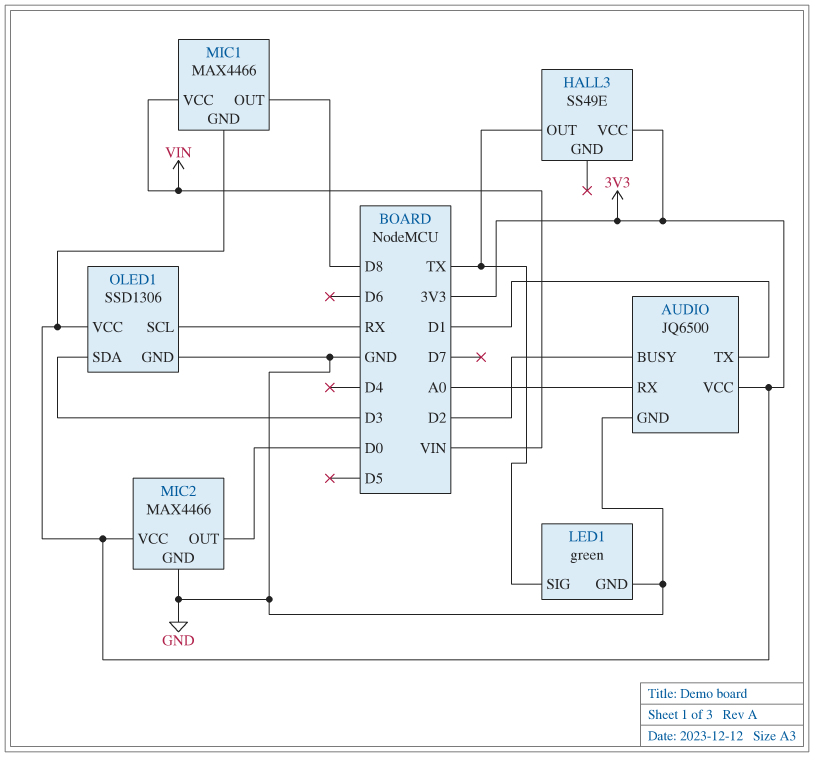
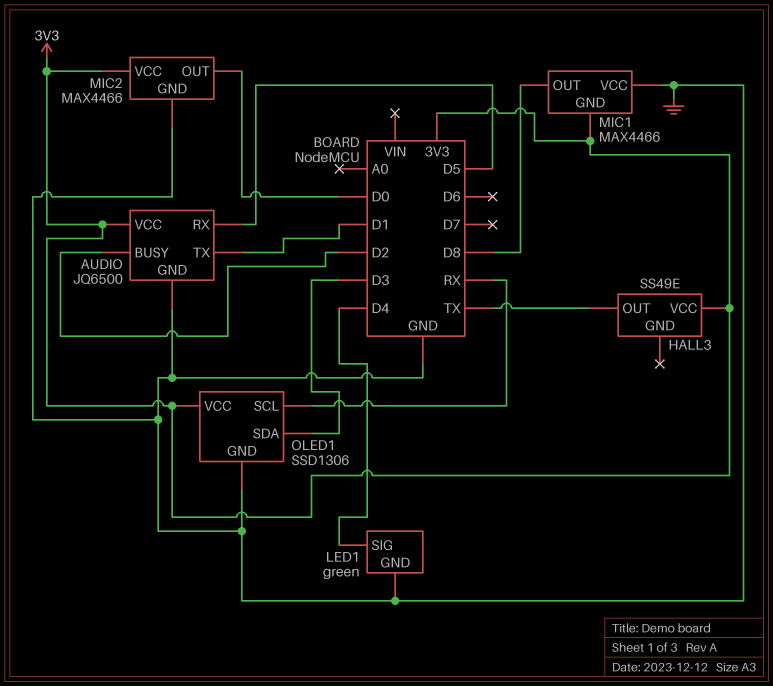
AUDIO pin RX: A0 -> D5
LED1 pin SIG: TX -> D4
MIC1 pin VCC: VIN -> GND

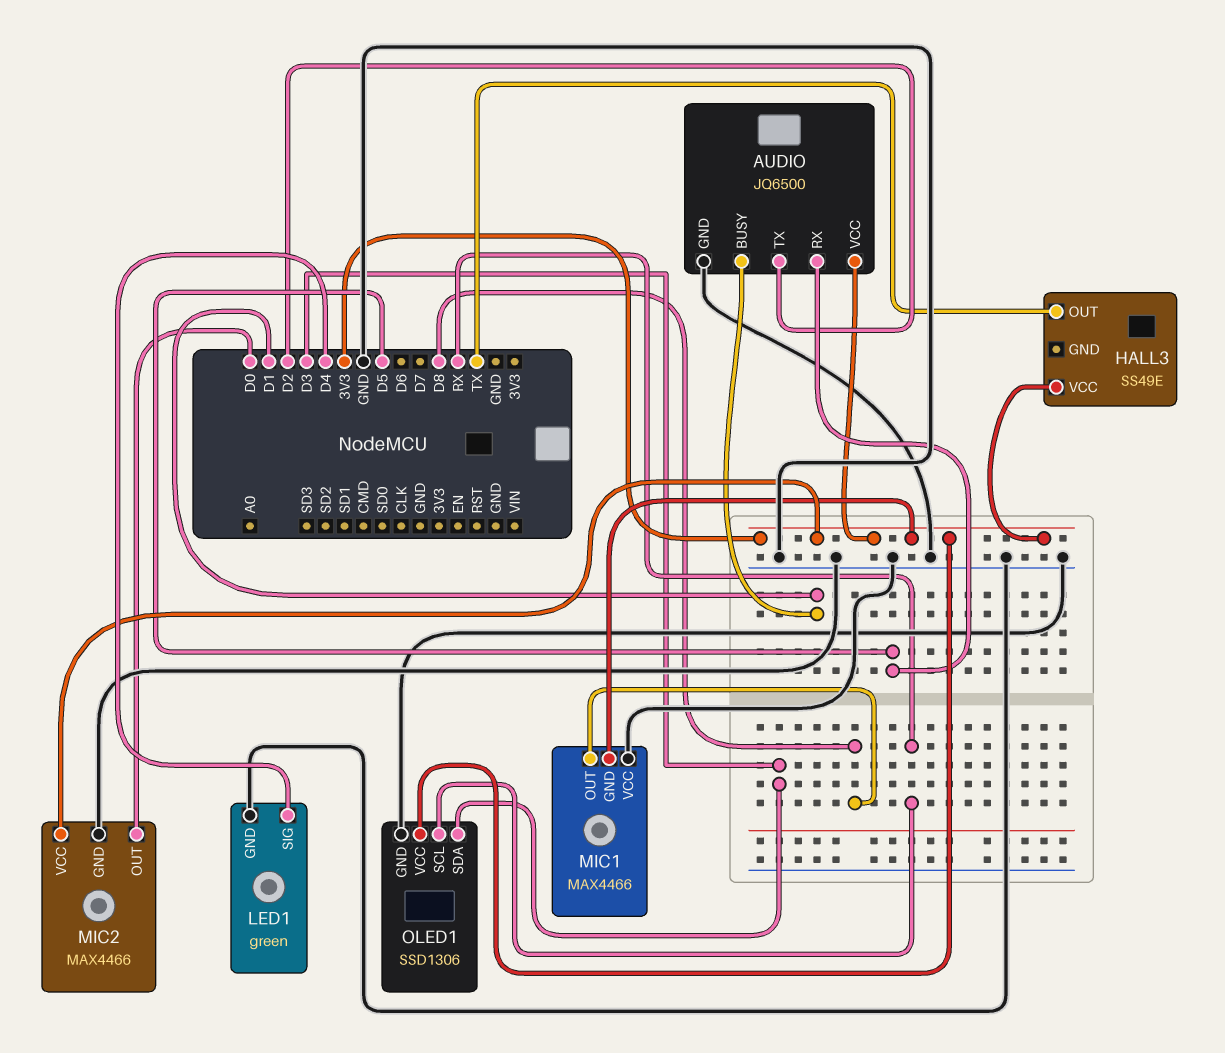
AUDIO pin BUSY: D2 -> D1
AUDIO pin TX: D1 -> D2

